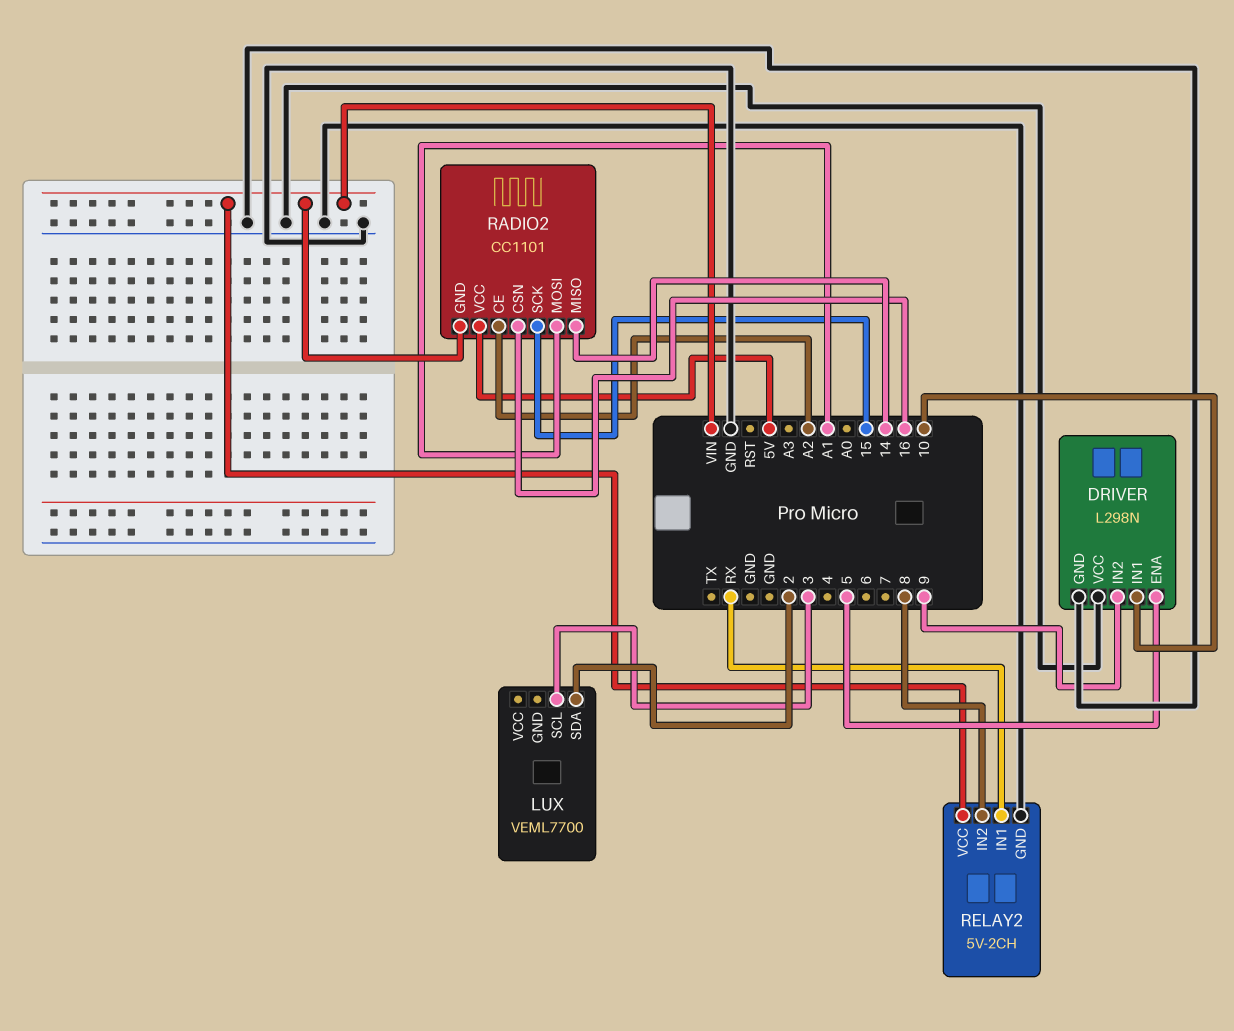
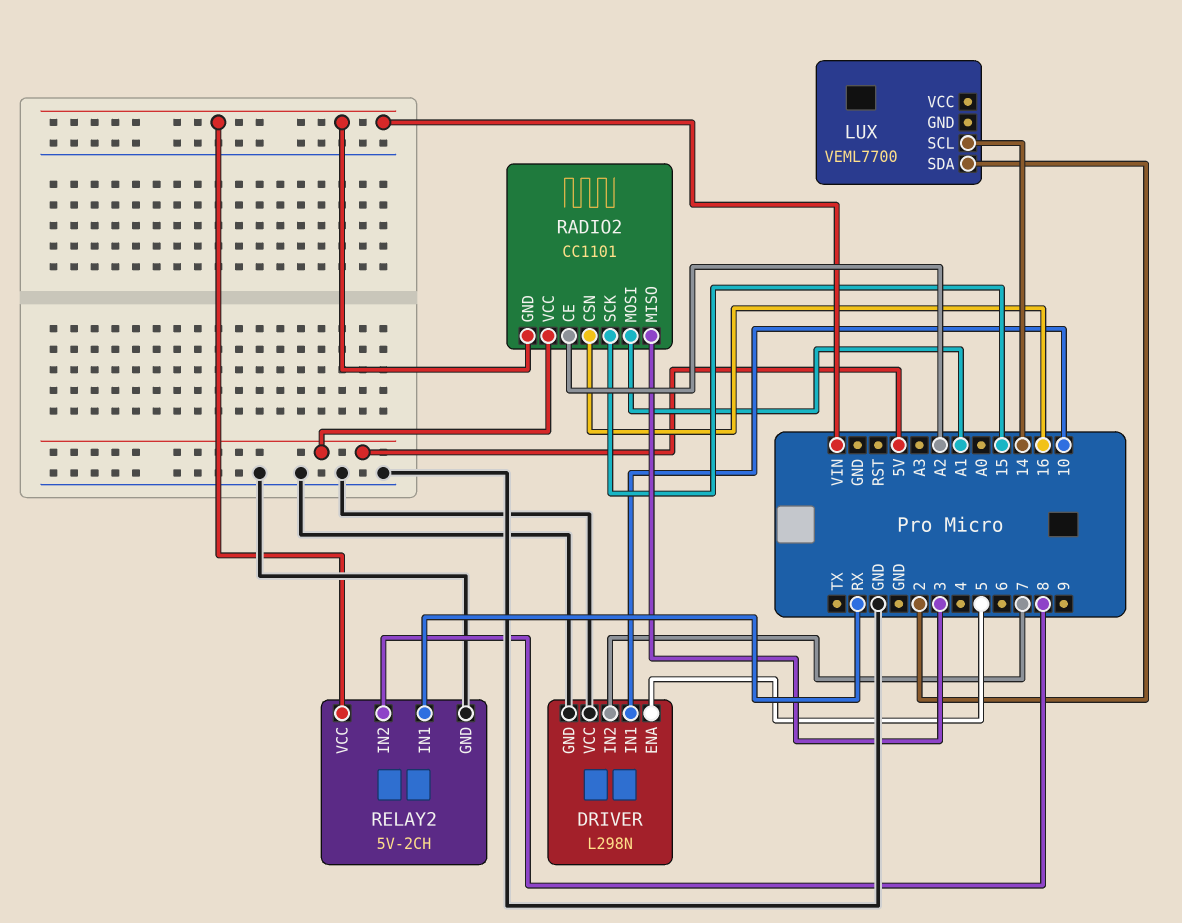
DRIVER pin IN2: 9 -> 7
LUX pin SCL: 3 -> 14
RADIO2 pin MISO: 14 -> 3

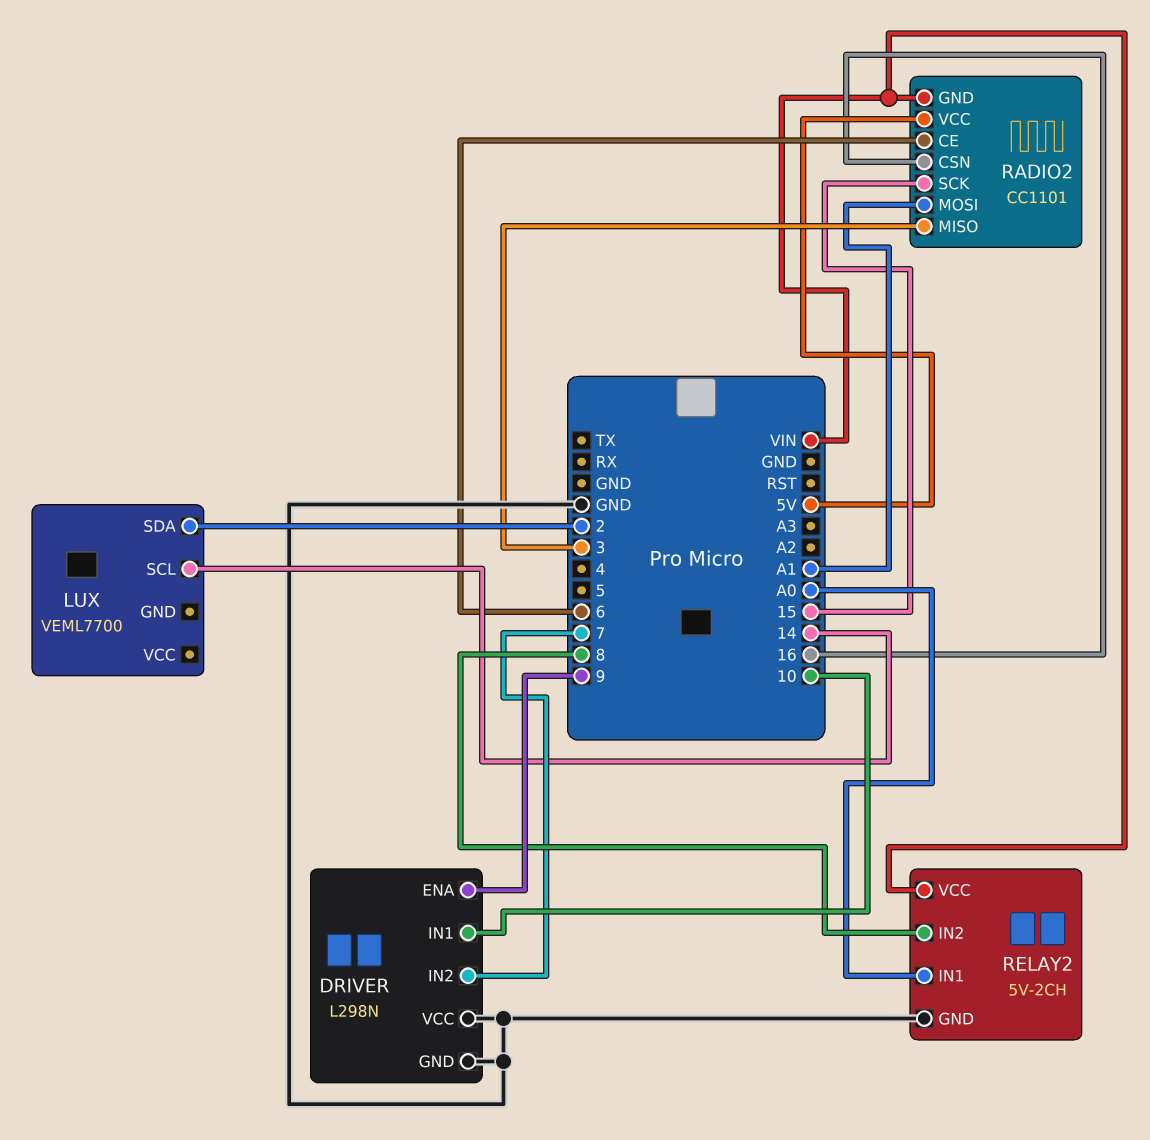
DRIVER pin ENA: 5 -> 9
RADIO2 pin CE: A2 -> 6
RELAY2 pin IN1: RX -> A0

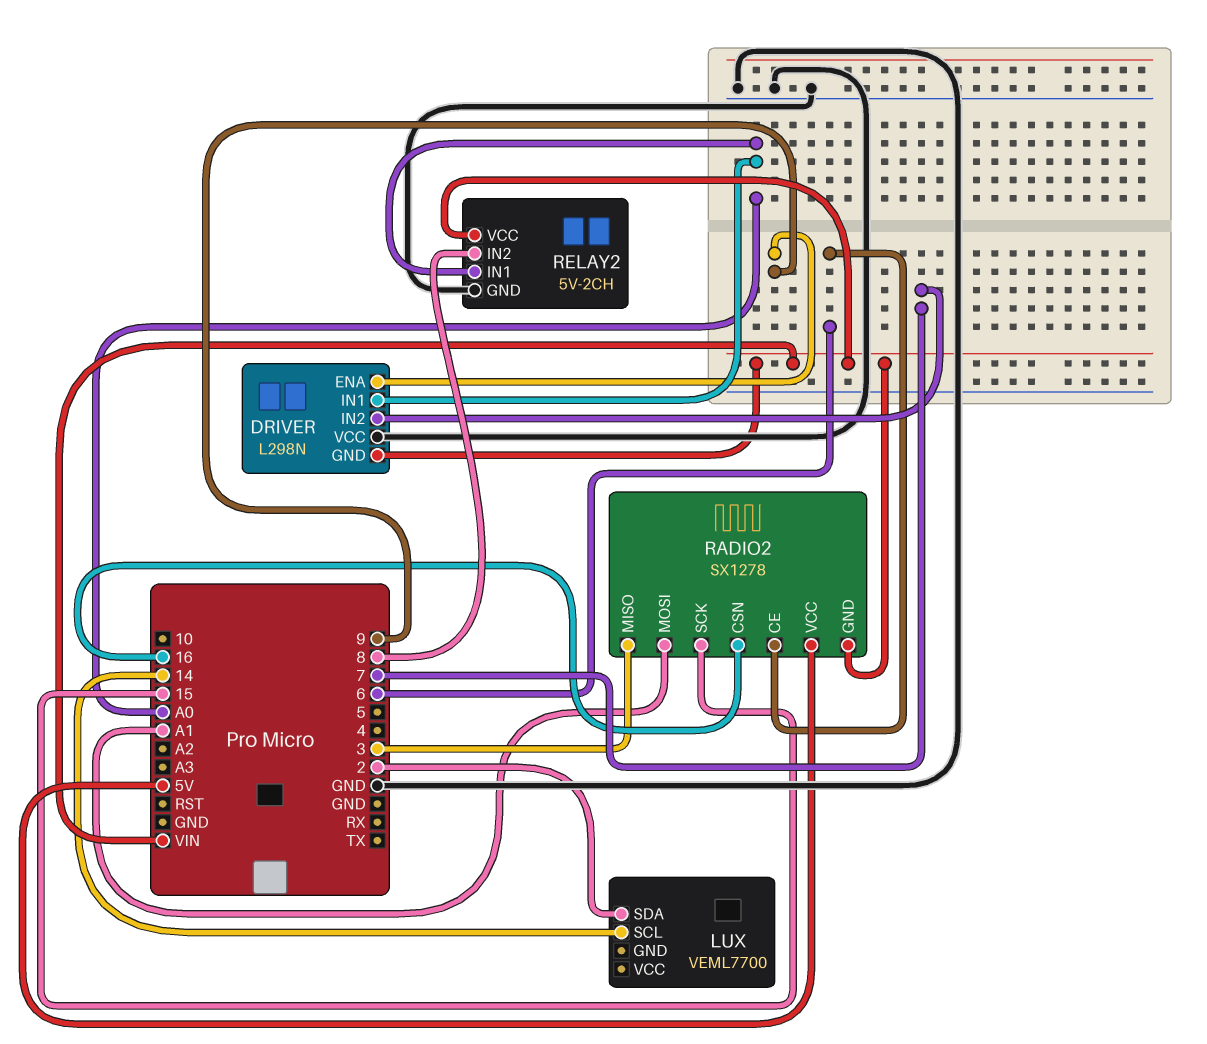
DRIVER pin GND: GND -> VIN
DRIVER pin IN1: 10 -> A0
RADIO2: CC1101 -> SX1278

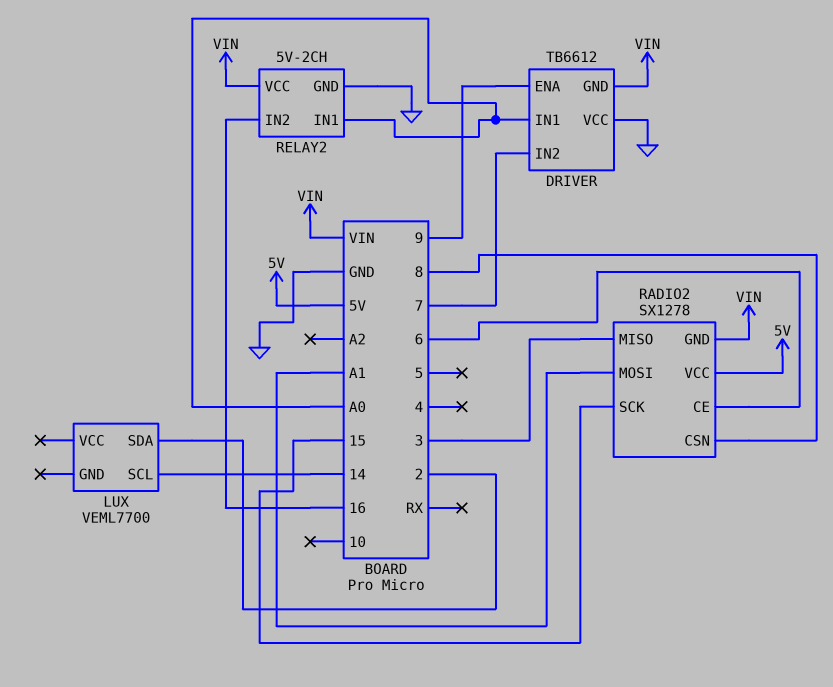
DRIVER: L298N -> TB6612
RADIO2 pin CSN: 16 -> 8
RELAY2 pin IN2: 8 -> 16

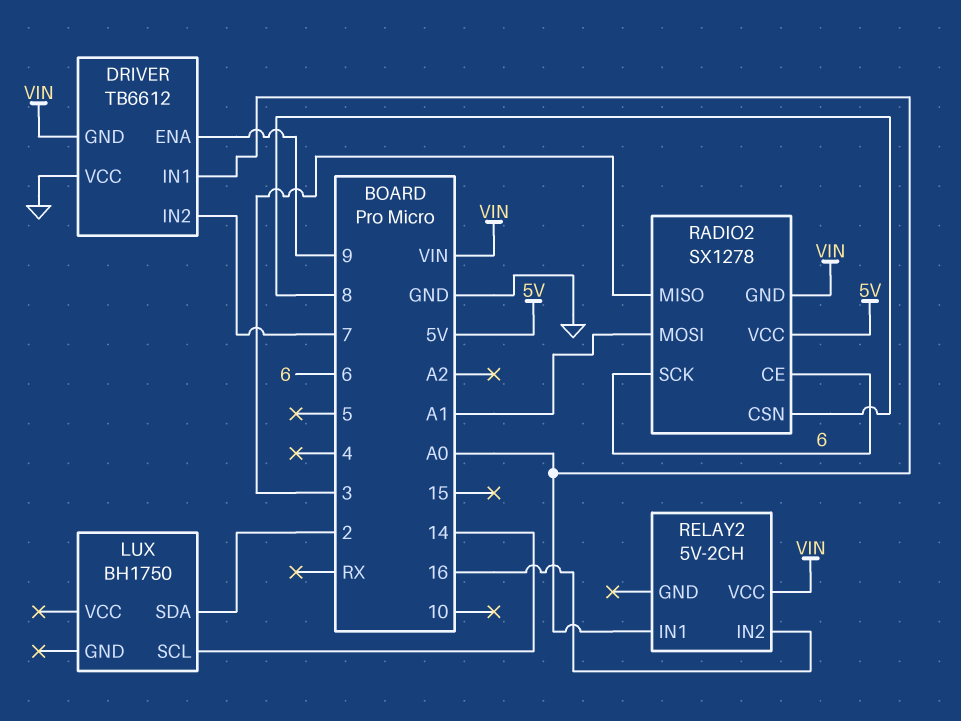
LUX: VEML7700 -> BH1750
RADIO2 pin SCK: 15 -> 6
RELAY2 pin GND: GND -> none

